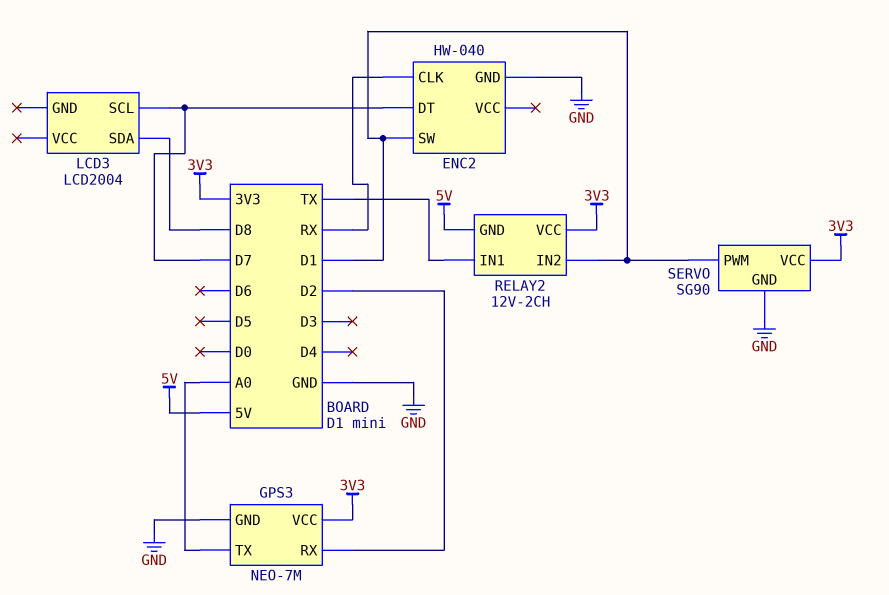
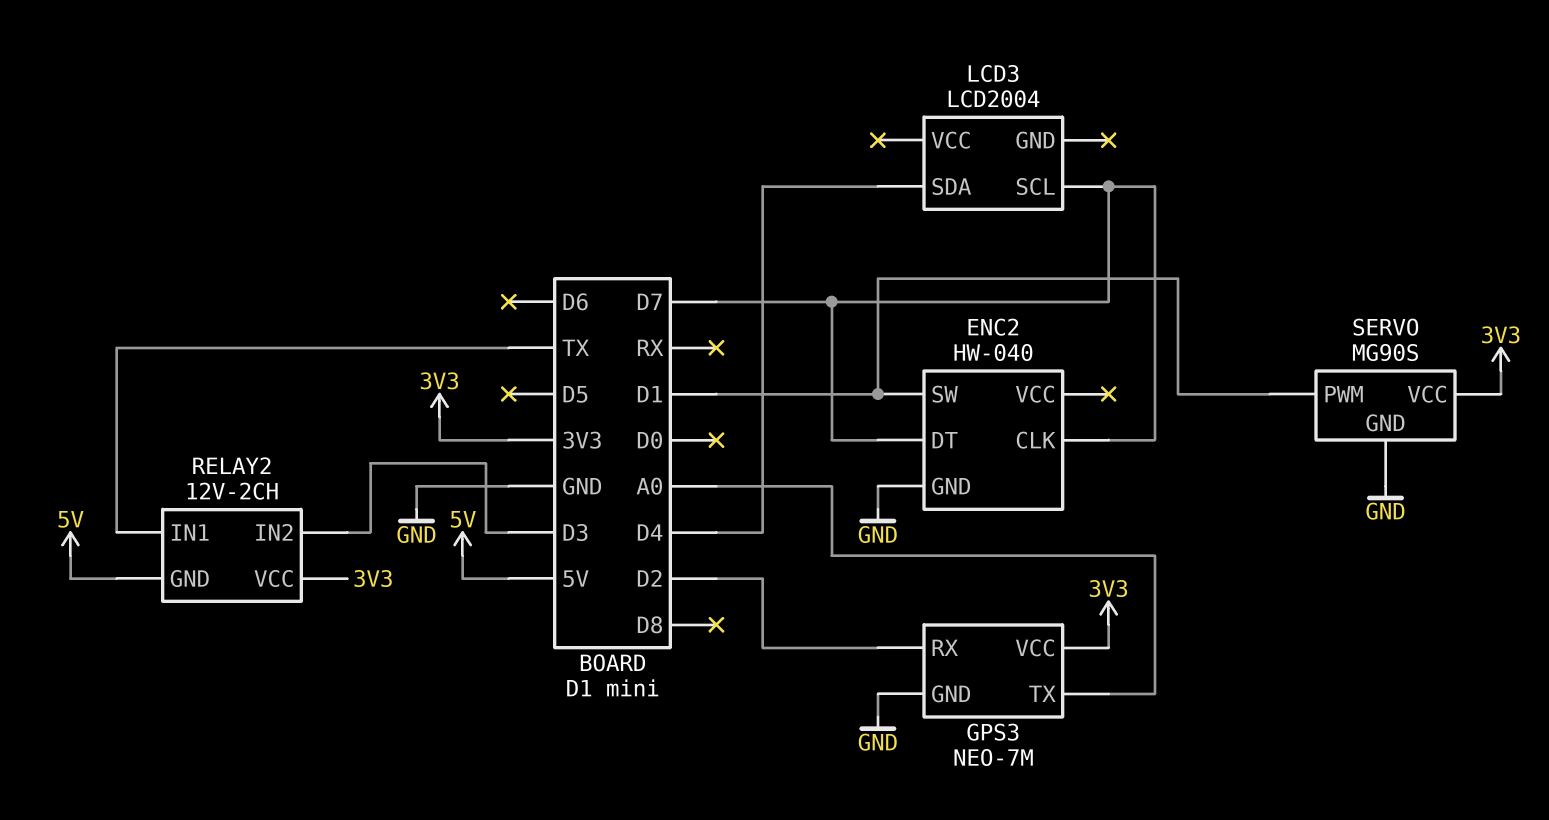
ENC2 pin CLK: RX -> D7
LCD3 pin SDA: D8 -> D4
RELAY2 pin IN2: D1 -> D3
SERVO: SG90 -> MG90S

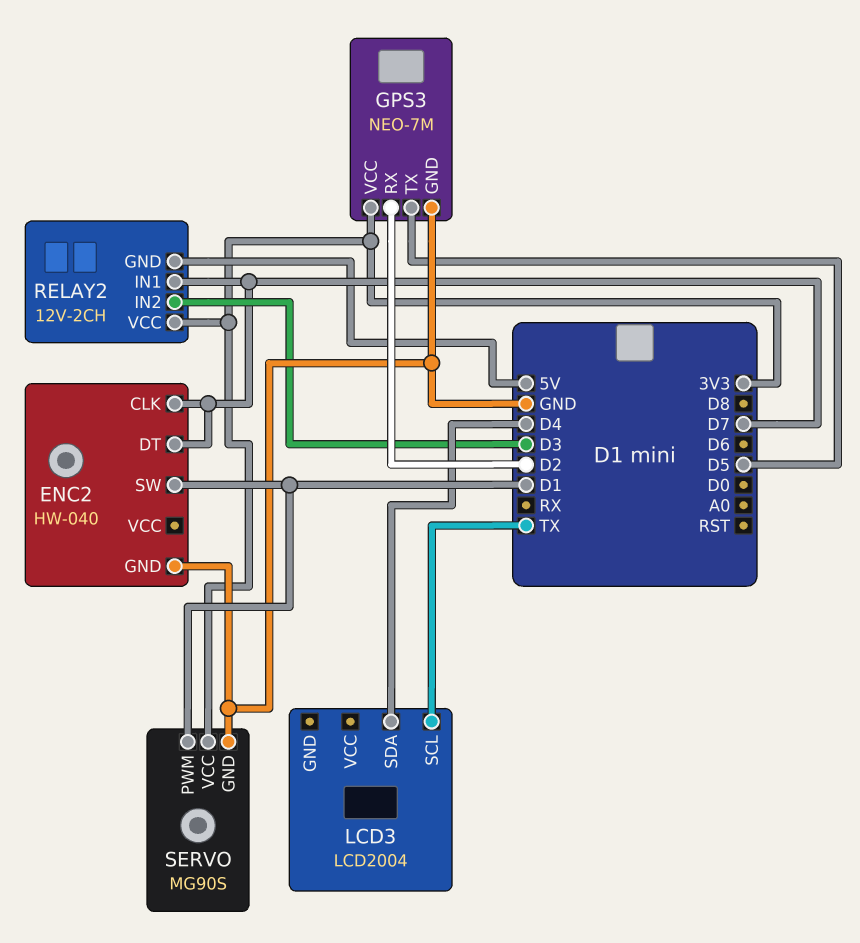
GPS3 pin TX: A0 -> D5
LCD3 pin SCL: D7 -> TX
RELAY2 pin IN1: TX -> D7

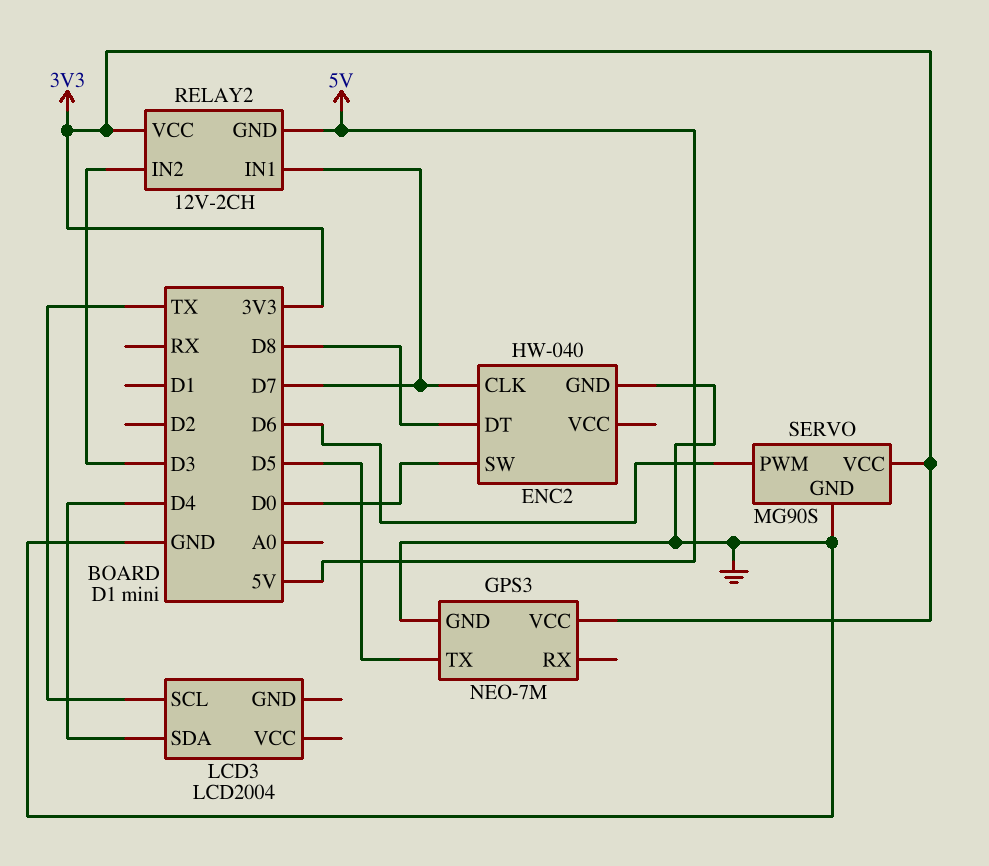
ENC2 pin DT: D7 -> D8
ENC2 pin SW: D1 -> D0
GPS3 pin RX: D2 -> none
SERVO pin PWM: D1 -> D6

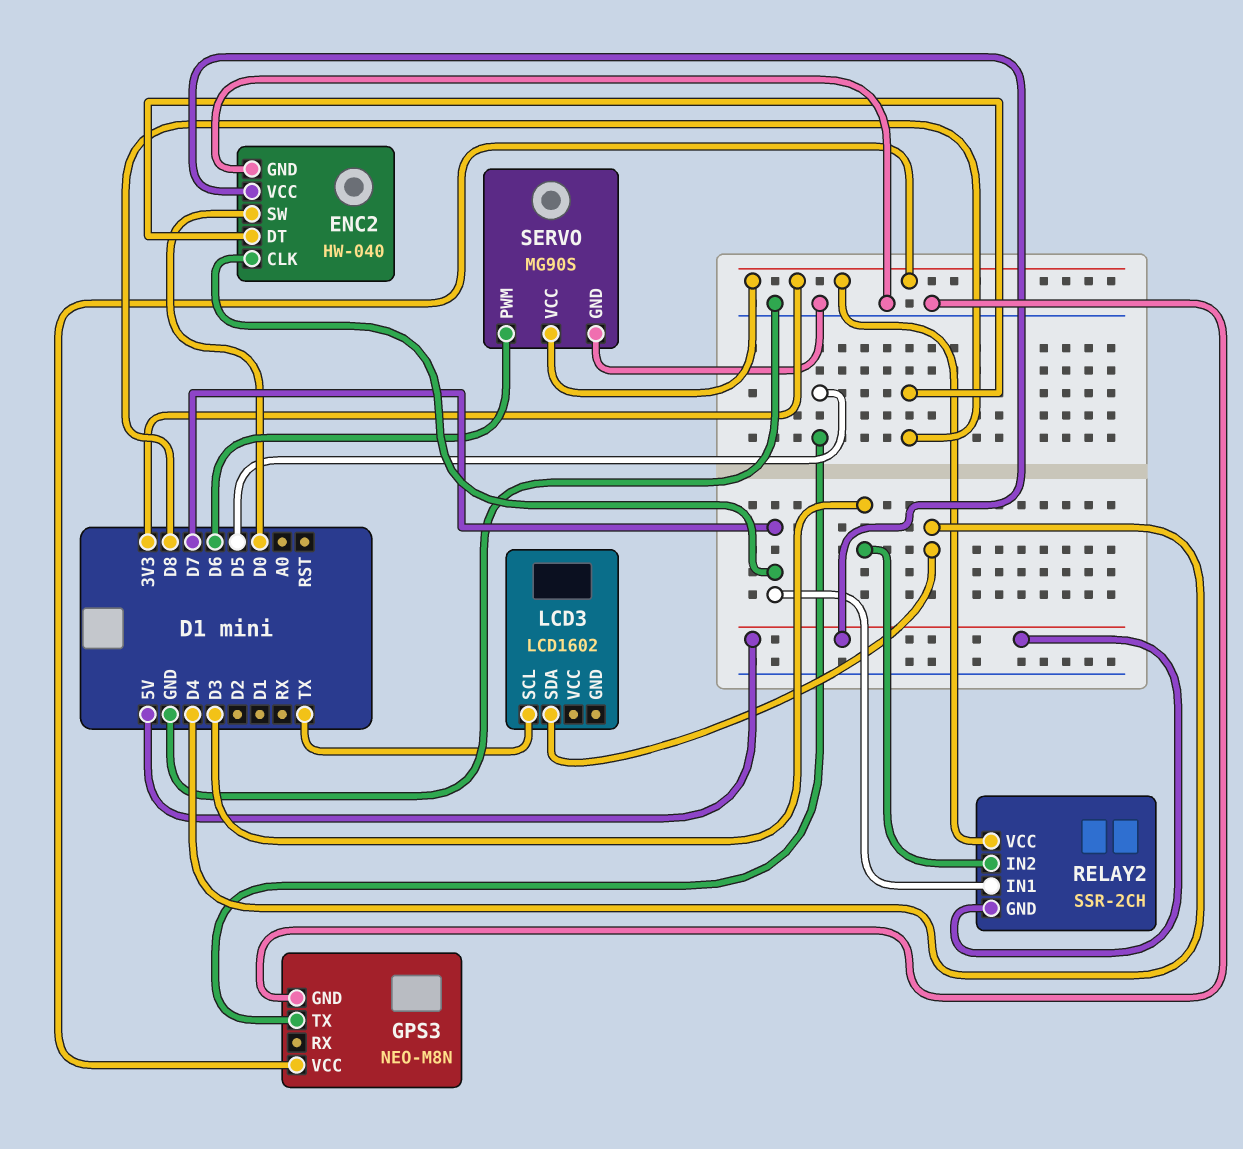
ENC2 pin VCC: none -> 5V
GPS3: NEO-7M -> NEO-M8N
LCD3: LCD2004 -> LCD1602
RELAY2: 12V-2CH -> SSR-2CH

